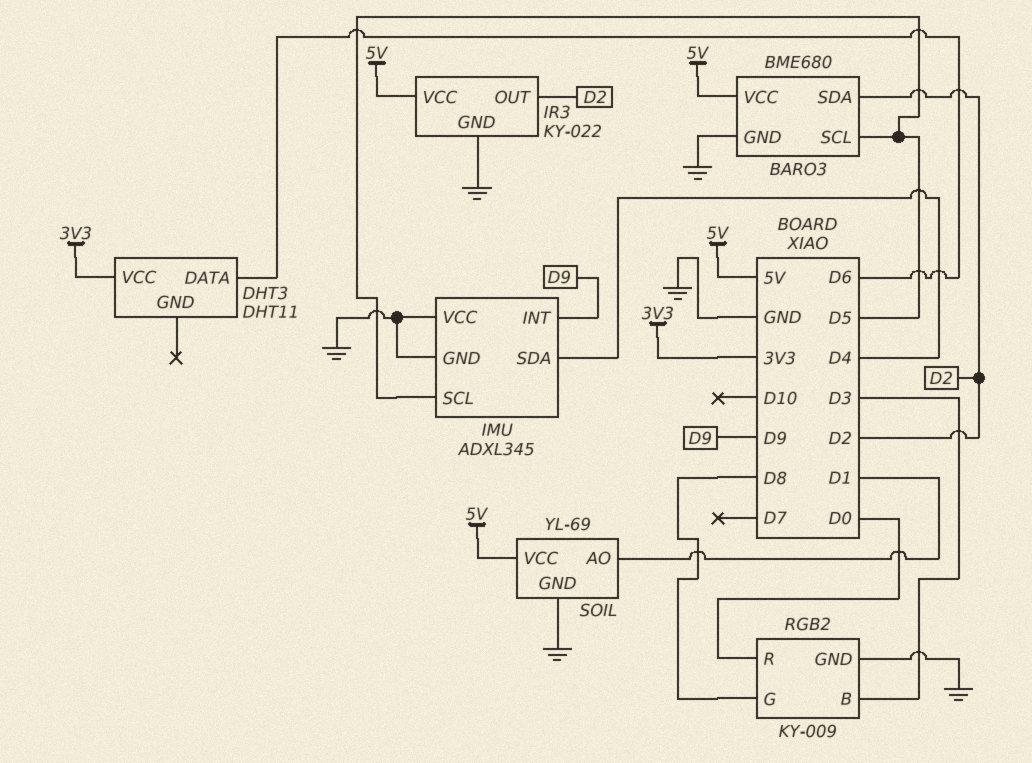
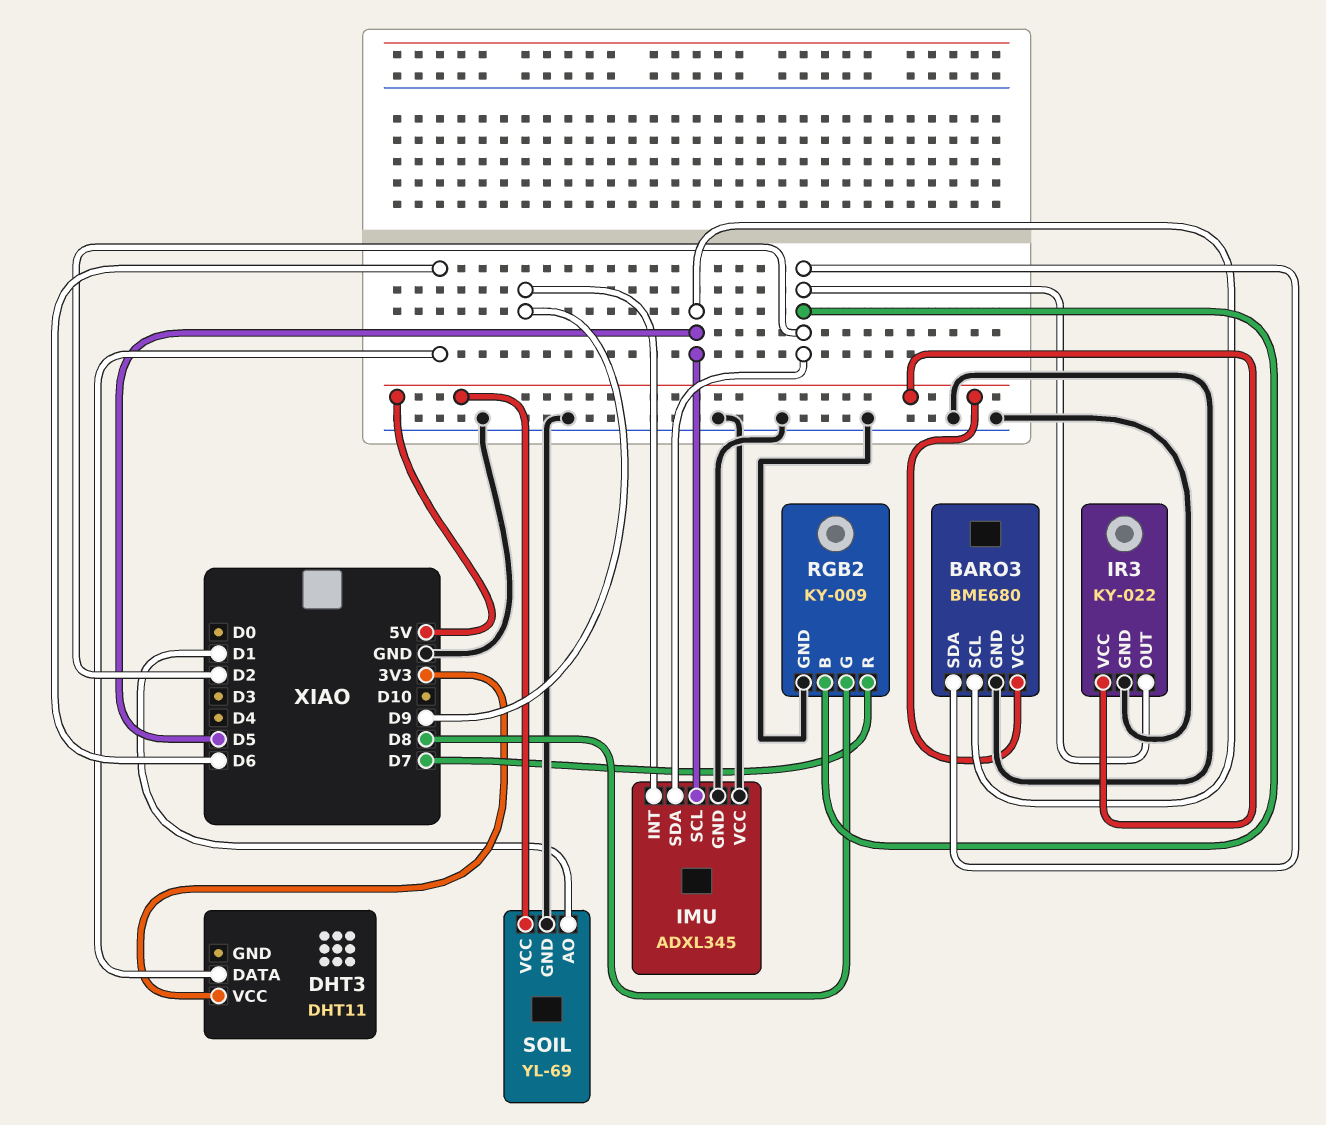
IMU pin SDA: D4 -> D2
RGB2 pin B: D3 -> D2
RGB2 pin R: D0 -> D7

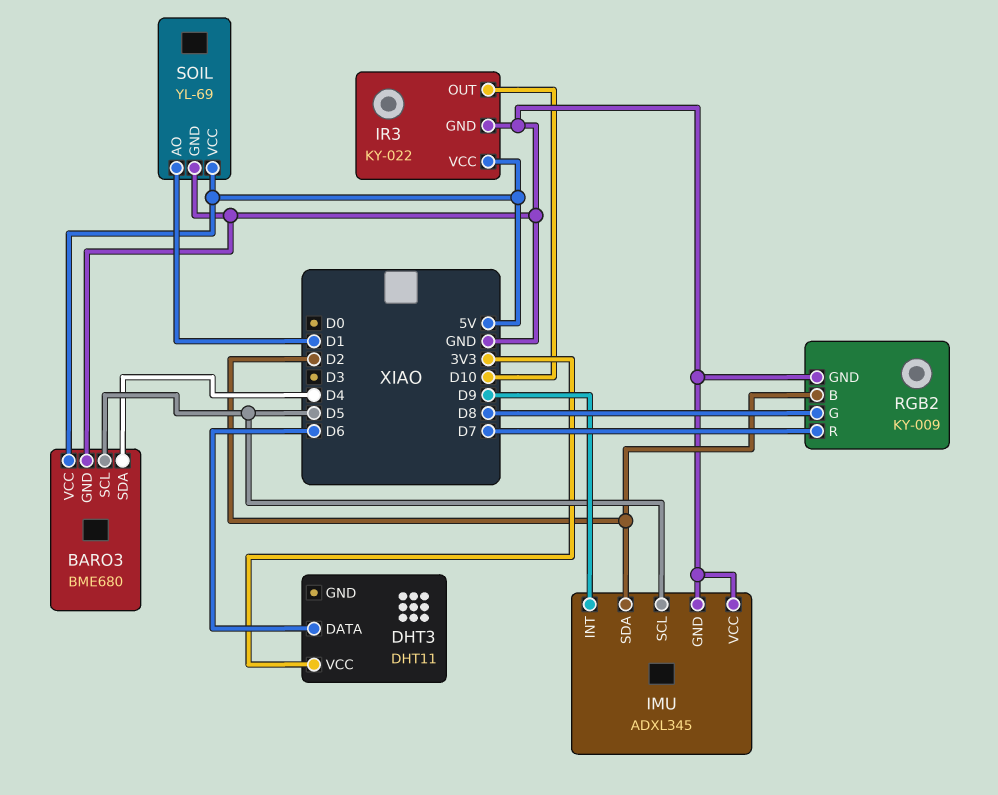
BARO3 pin SDA: D2 -> D4
IR3 pin OUT: D2 -> D10

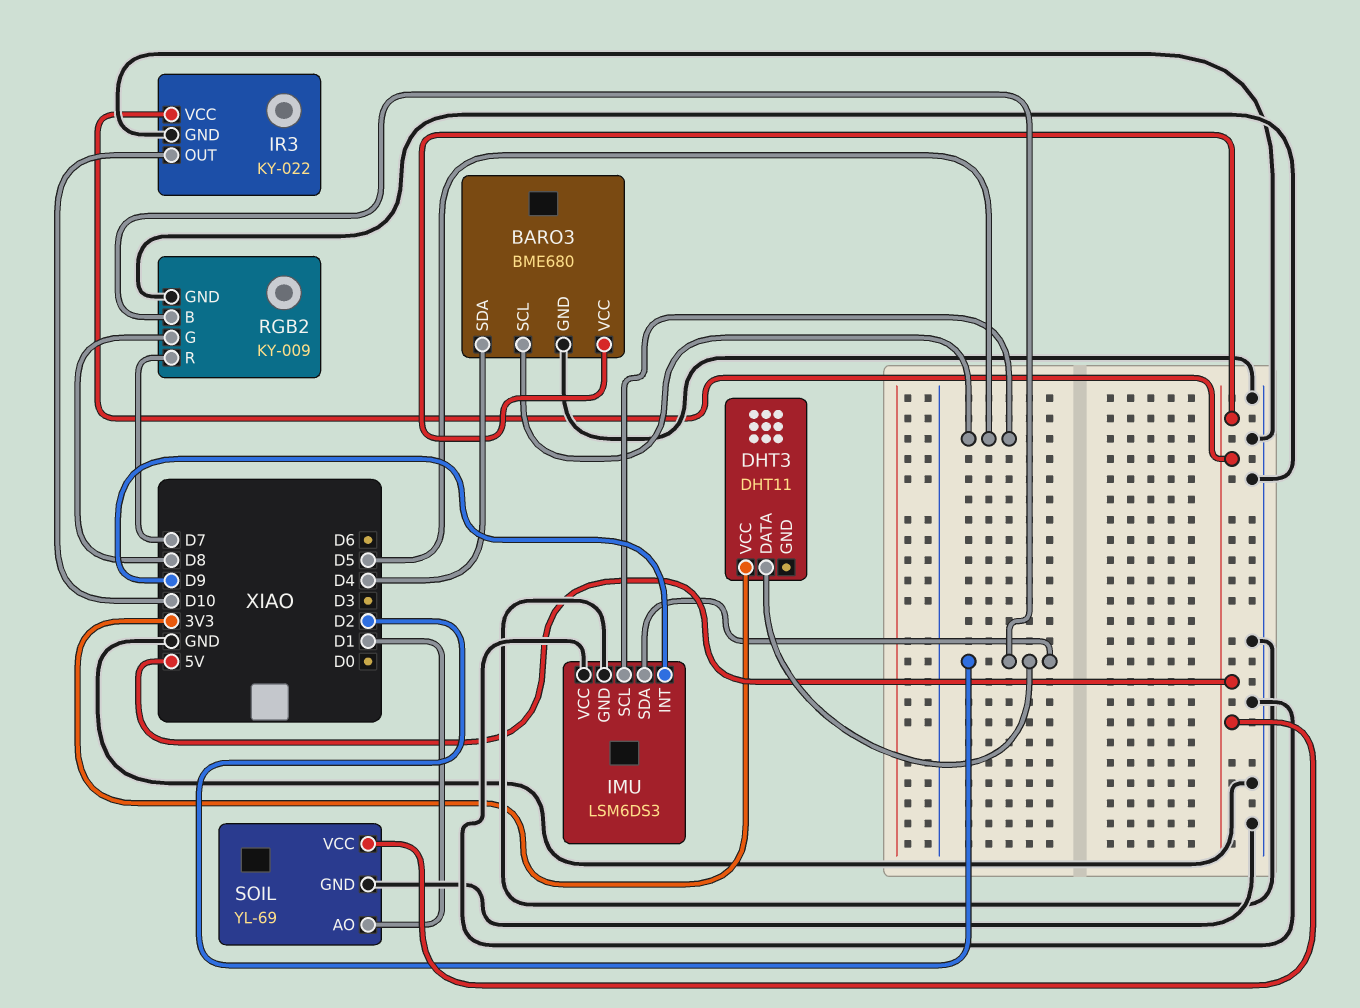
DHT3 pin DATA: D6 -> D2
IMU: ADXL345 -> LSM6DS3

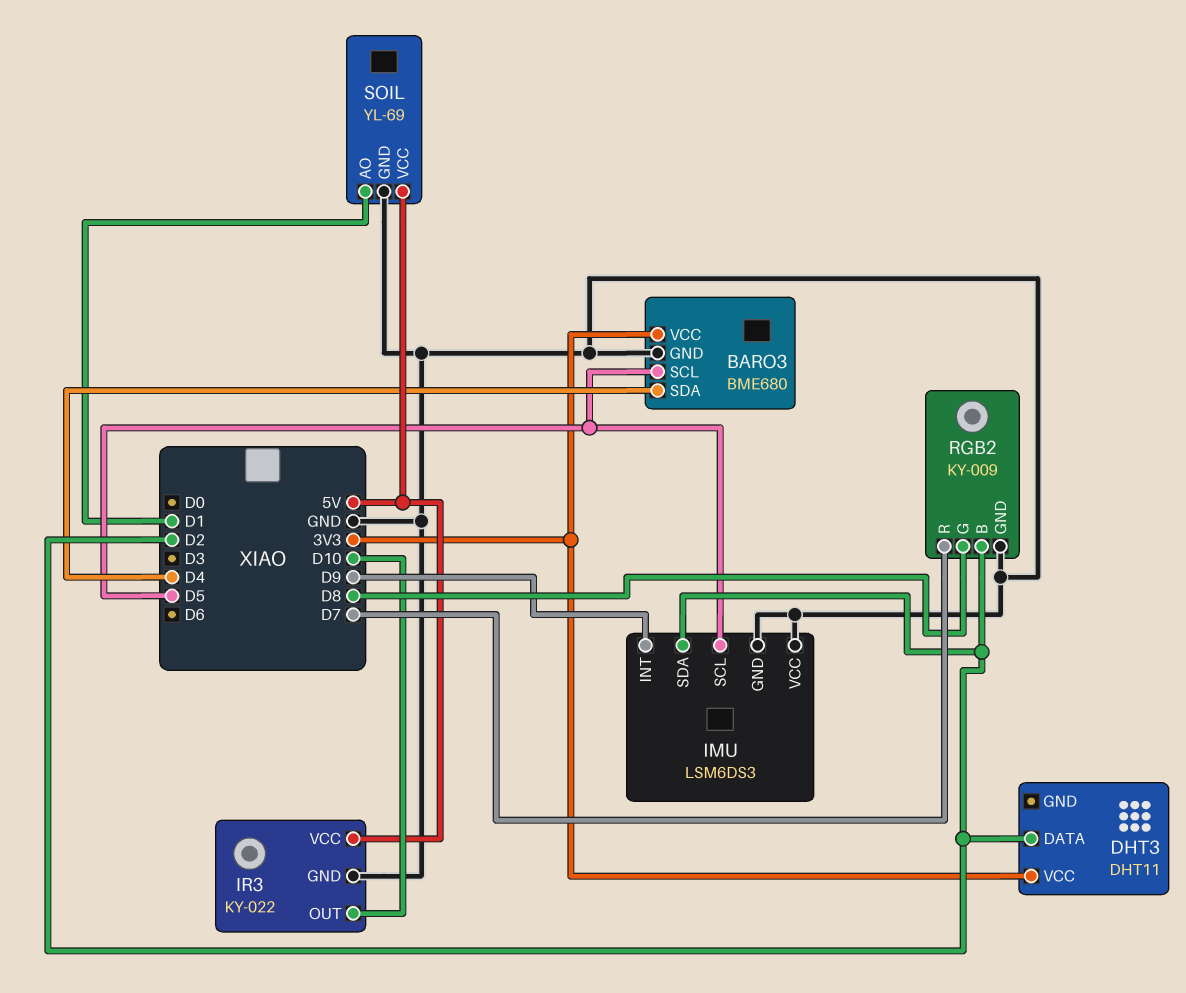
BARO3 pin VCC: 5V -> 3V3

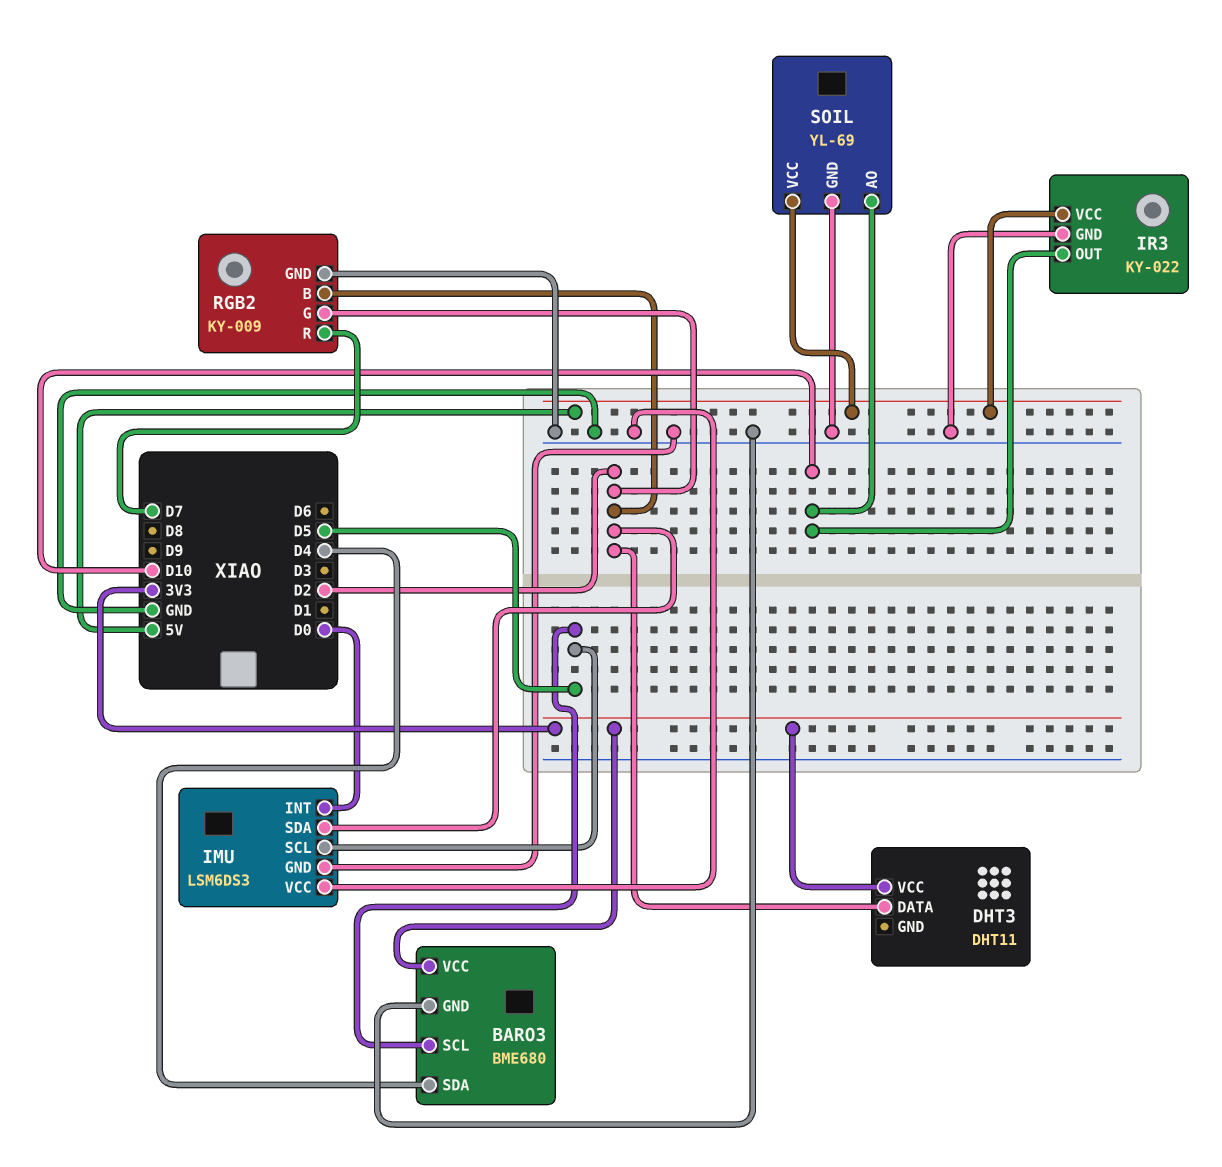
IMU pin INT: D9 -> D0
RGB2 pin G: D8 -> D2
SOIL pin AO: D1 -> D10

